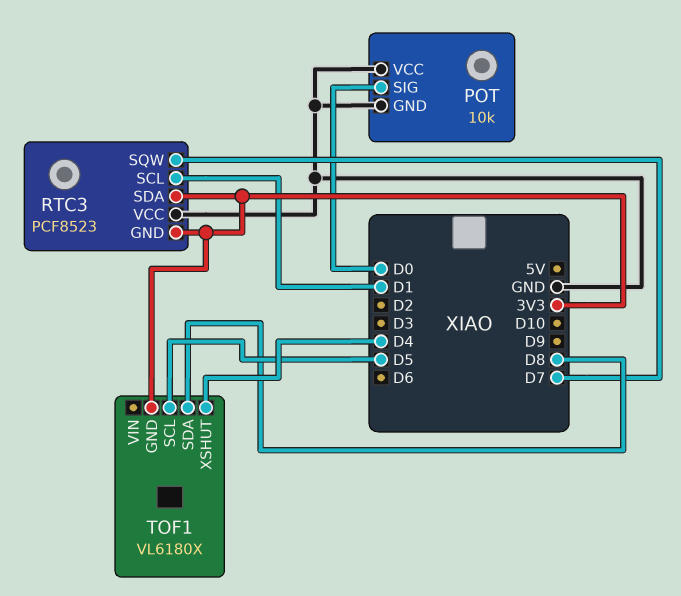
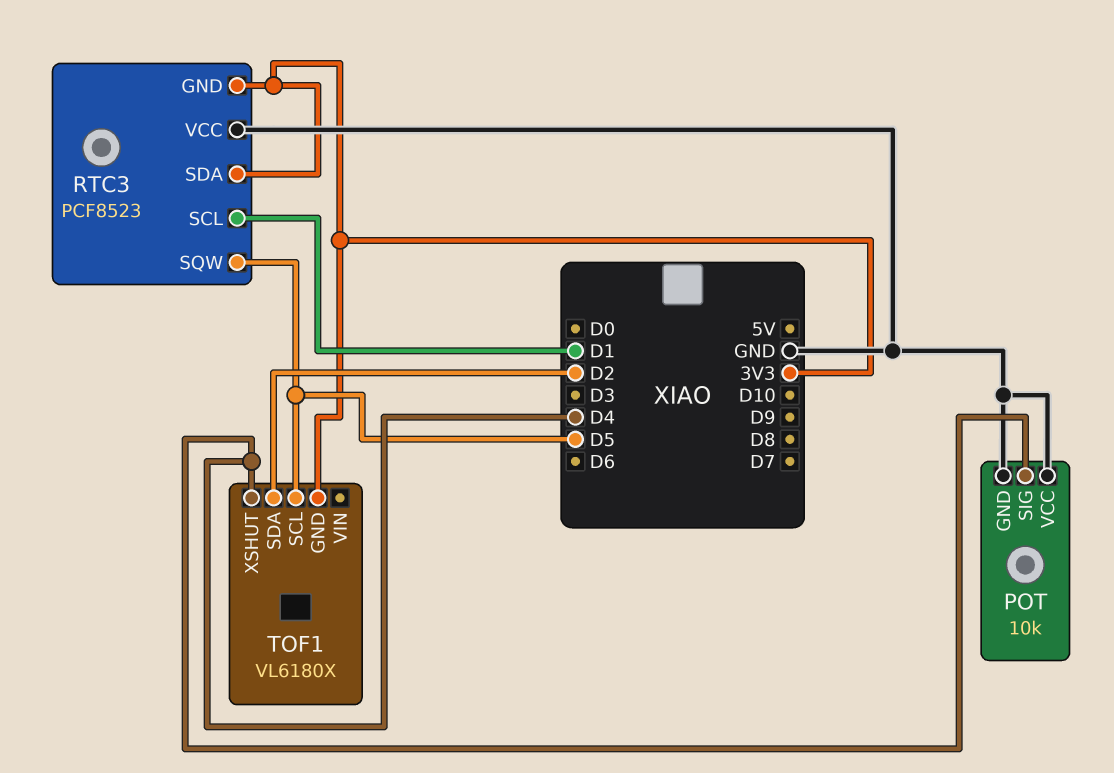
POT pin SIG: D0 -> D4
RTC3 pin SQW: D7 -> D5
TOF1 pin SDA: D8 -> D2

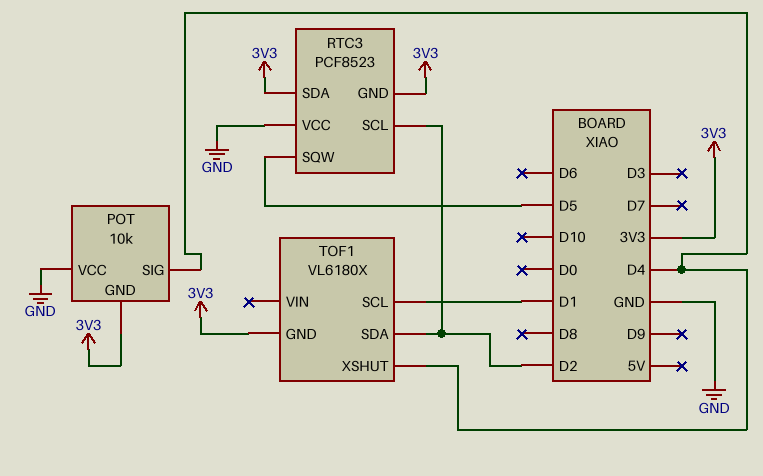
POT pin GND: GND -> 3V3
RTC3 pin SCL: D1 -> D2
TOF1 pin SCL: D5 -> D1

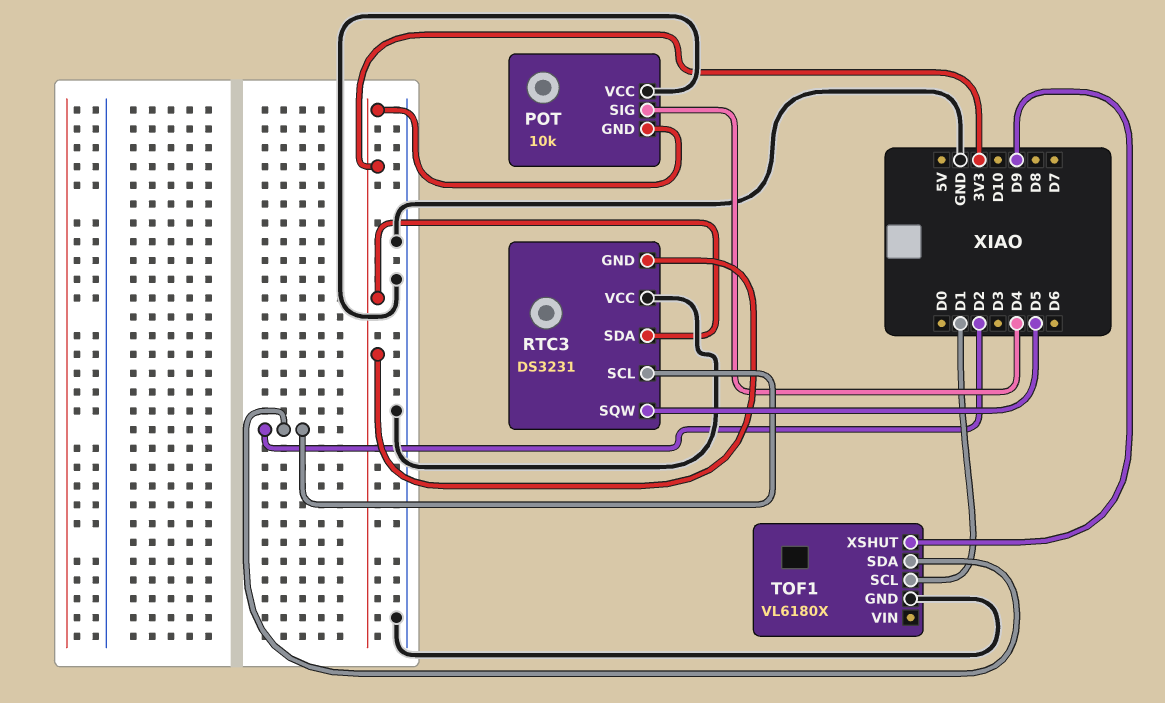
RTC3: PCF8523 -> DS3231
TOF1 pin GND: 3V3 -> GND
TOF1 pin XSHUT: D4 -> D9

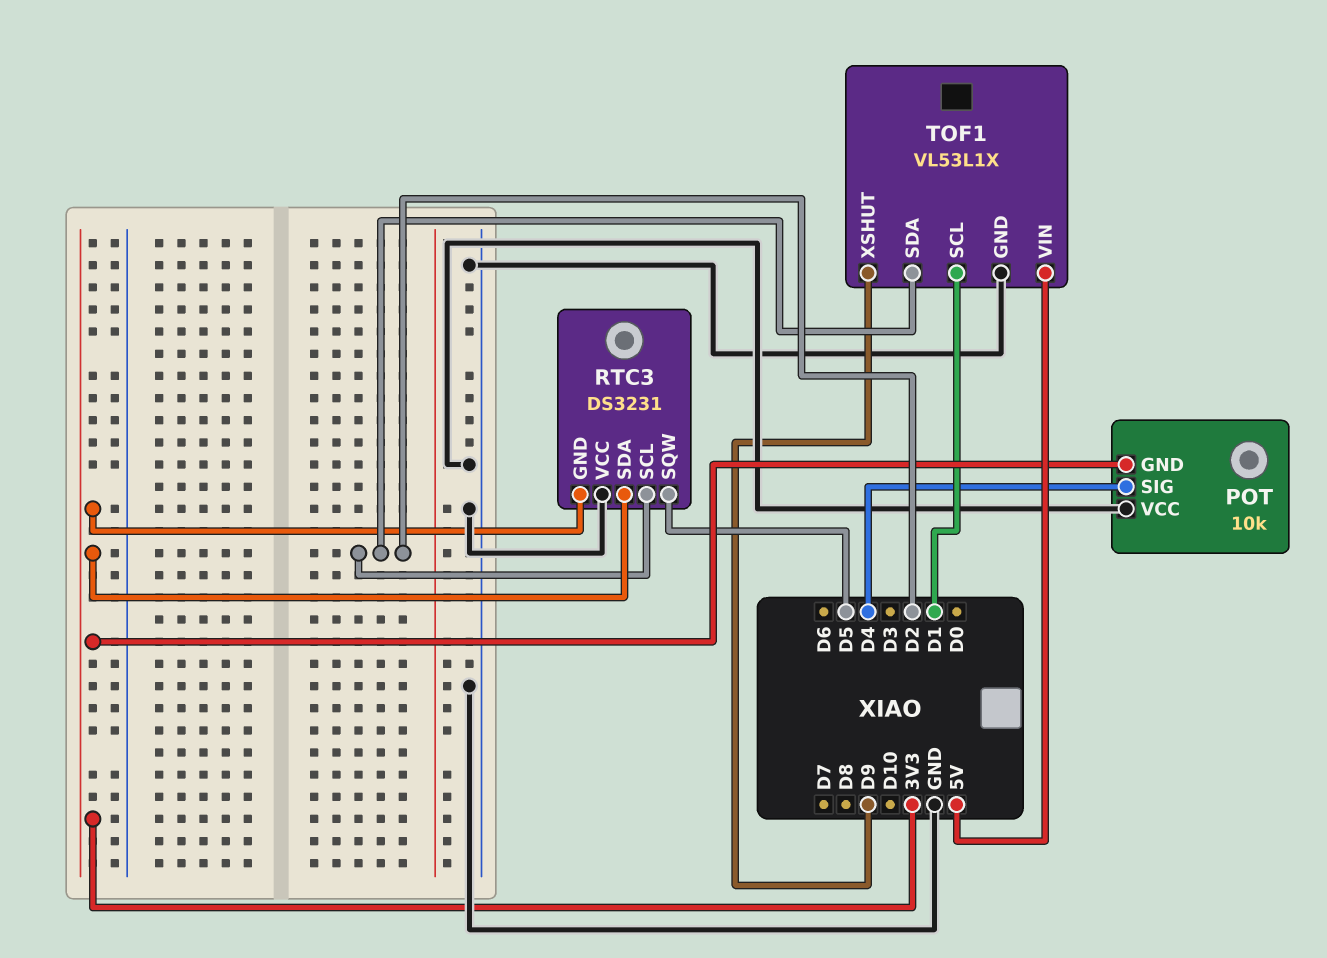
TOF1: VL6180X -> VL53L1X
TOF1 pin VIN: none -> 5V

